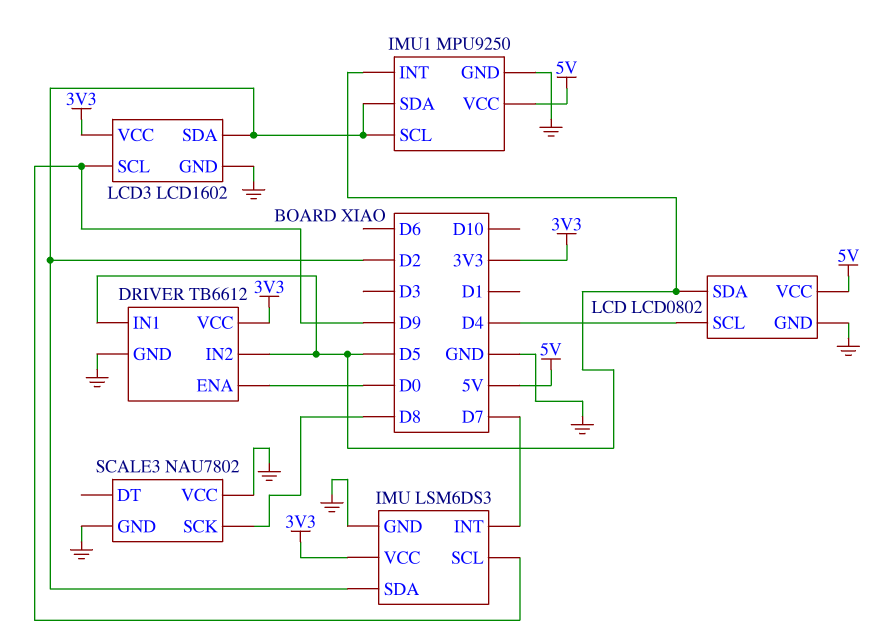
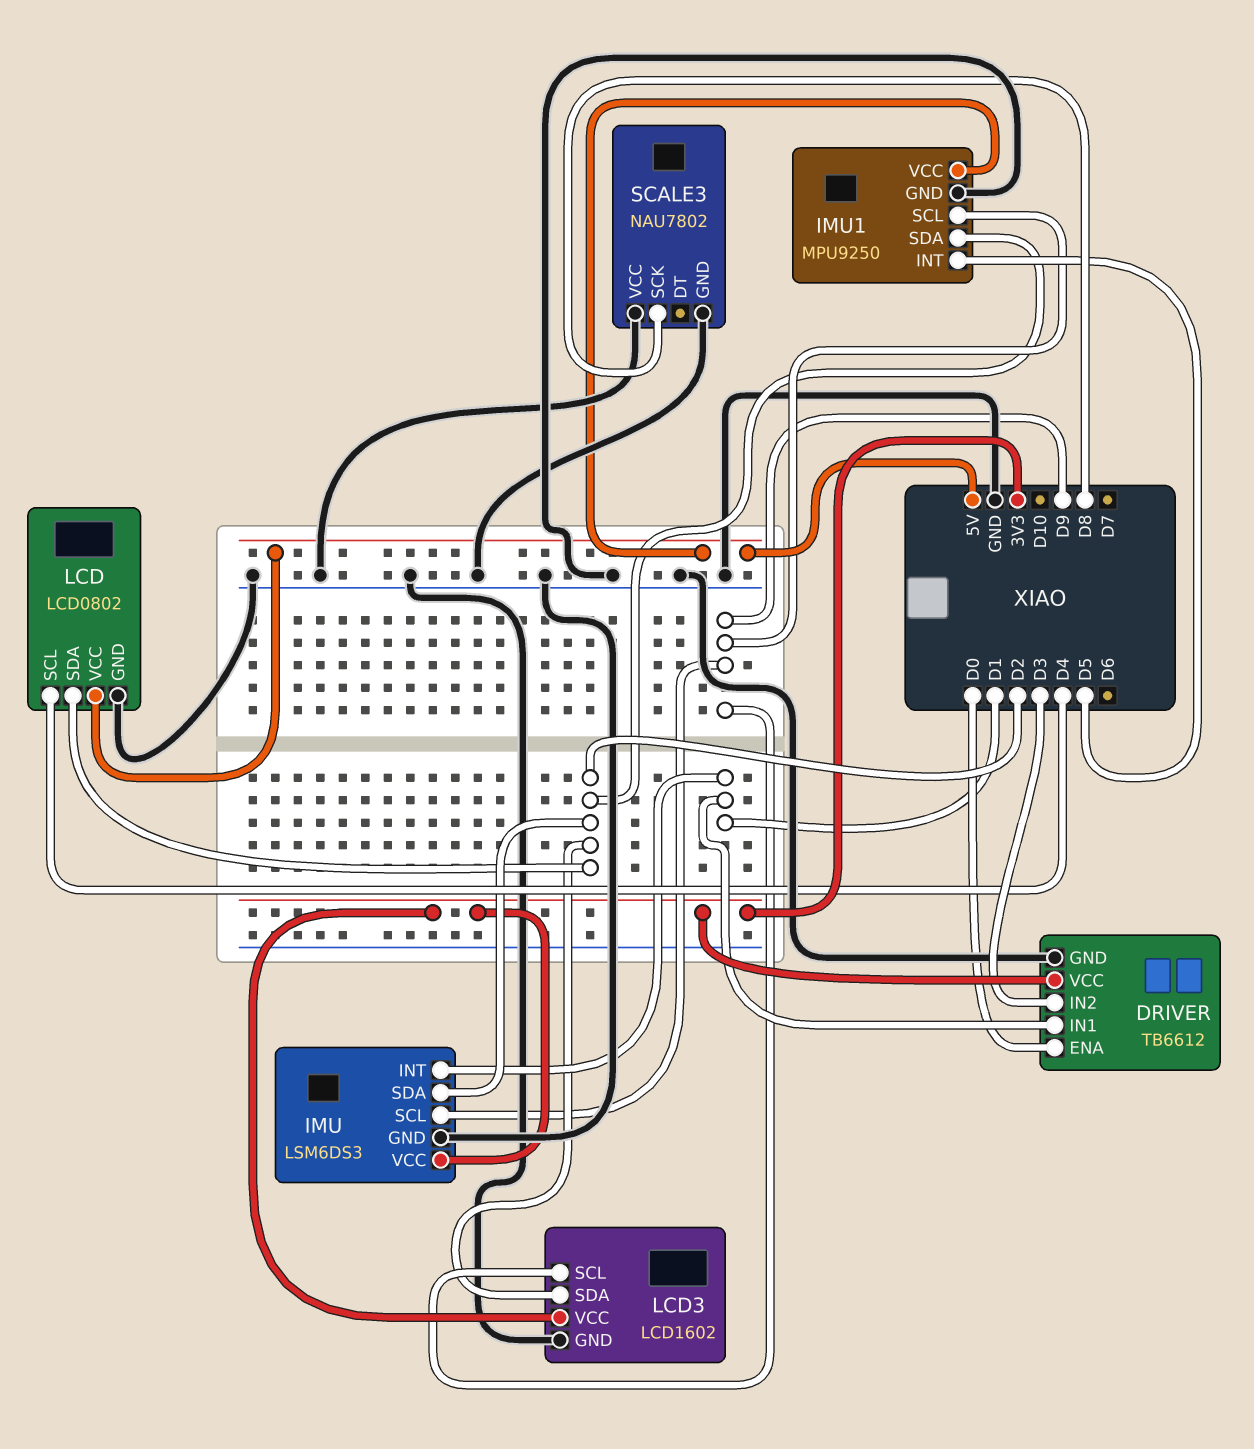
DRIVER pin IN1: D5 -> D1
DRIVER pin IN2: D5 -> D3
IMU pin INT: D7 -> D1
IMU1 pin SCL: D2 -> D9
LCD pin SDA: D5 -> D2

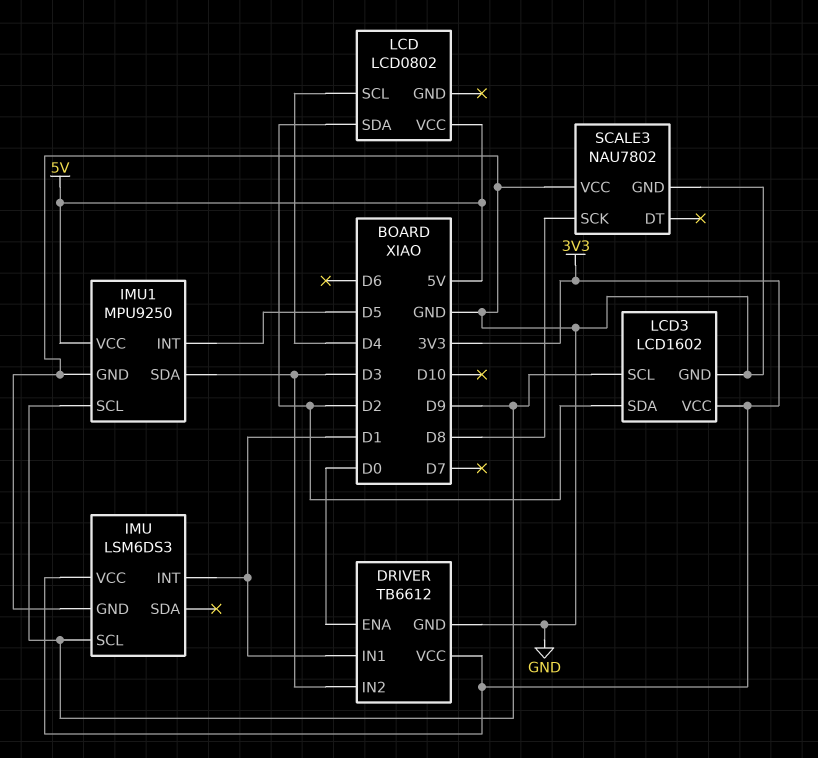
IMU pin SDA: D2 -> none
IMU1 pin SDA: D2 -> D3
LCD pin GND: GND -> none

